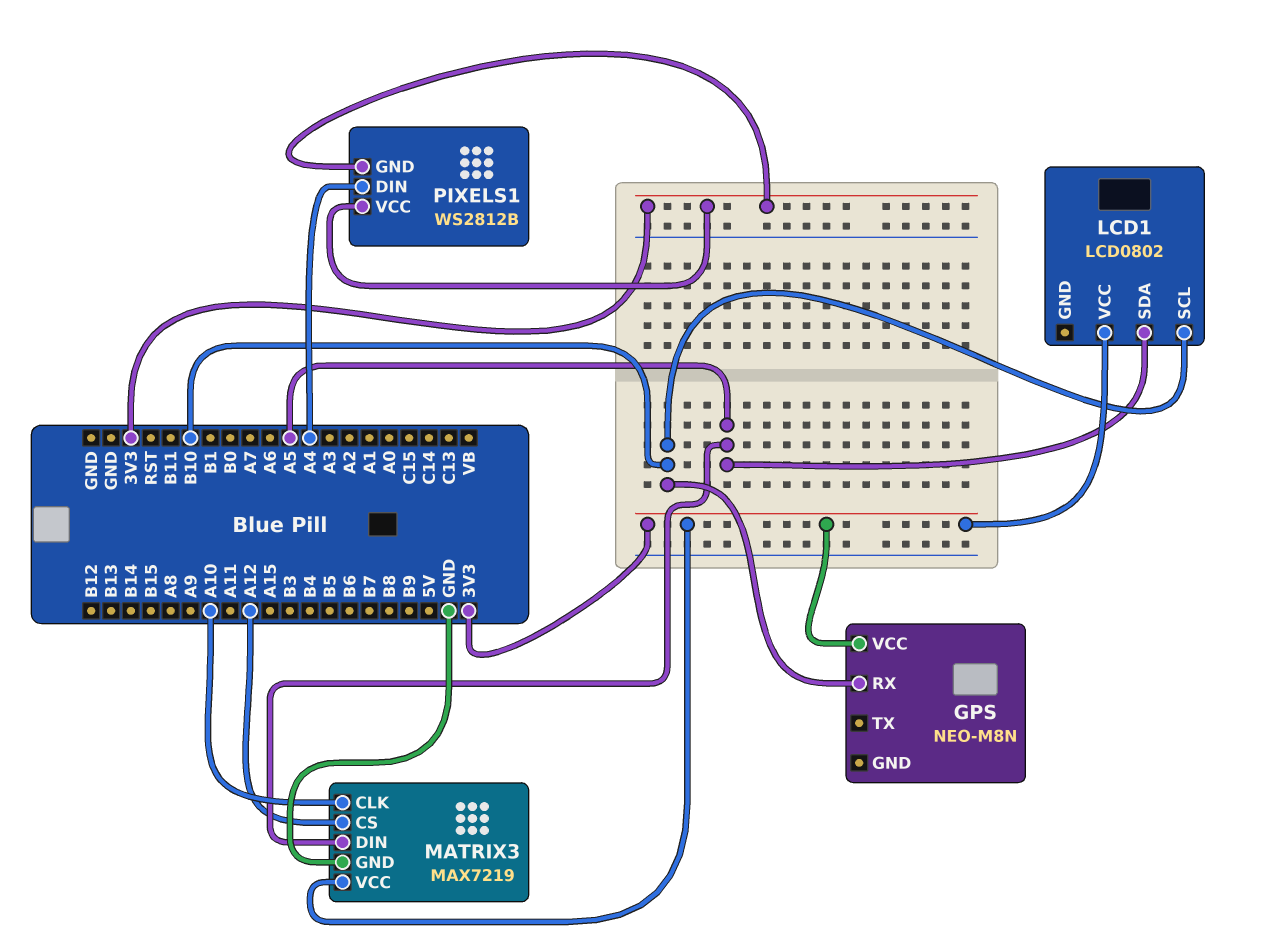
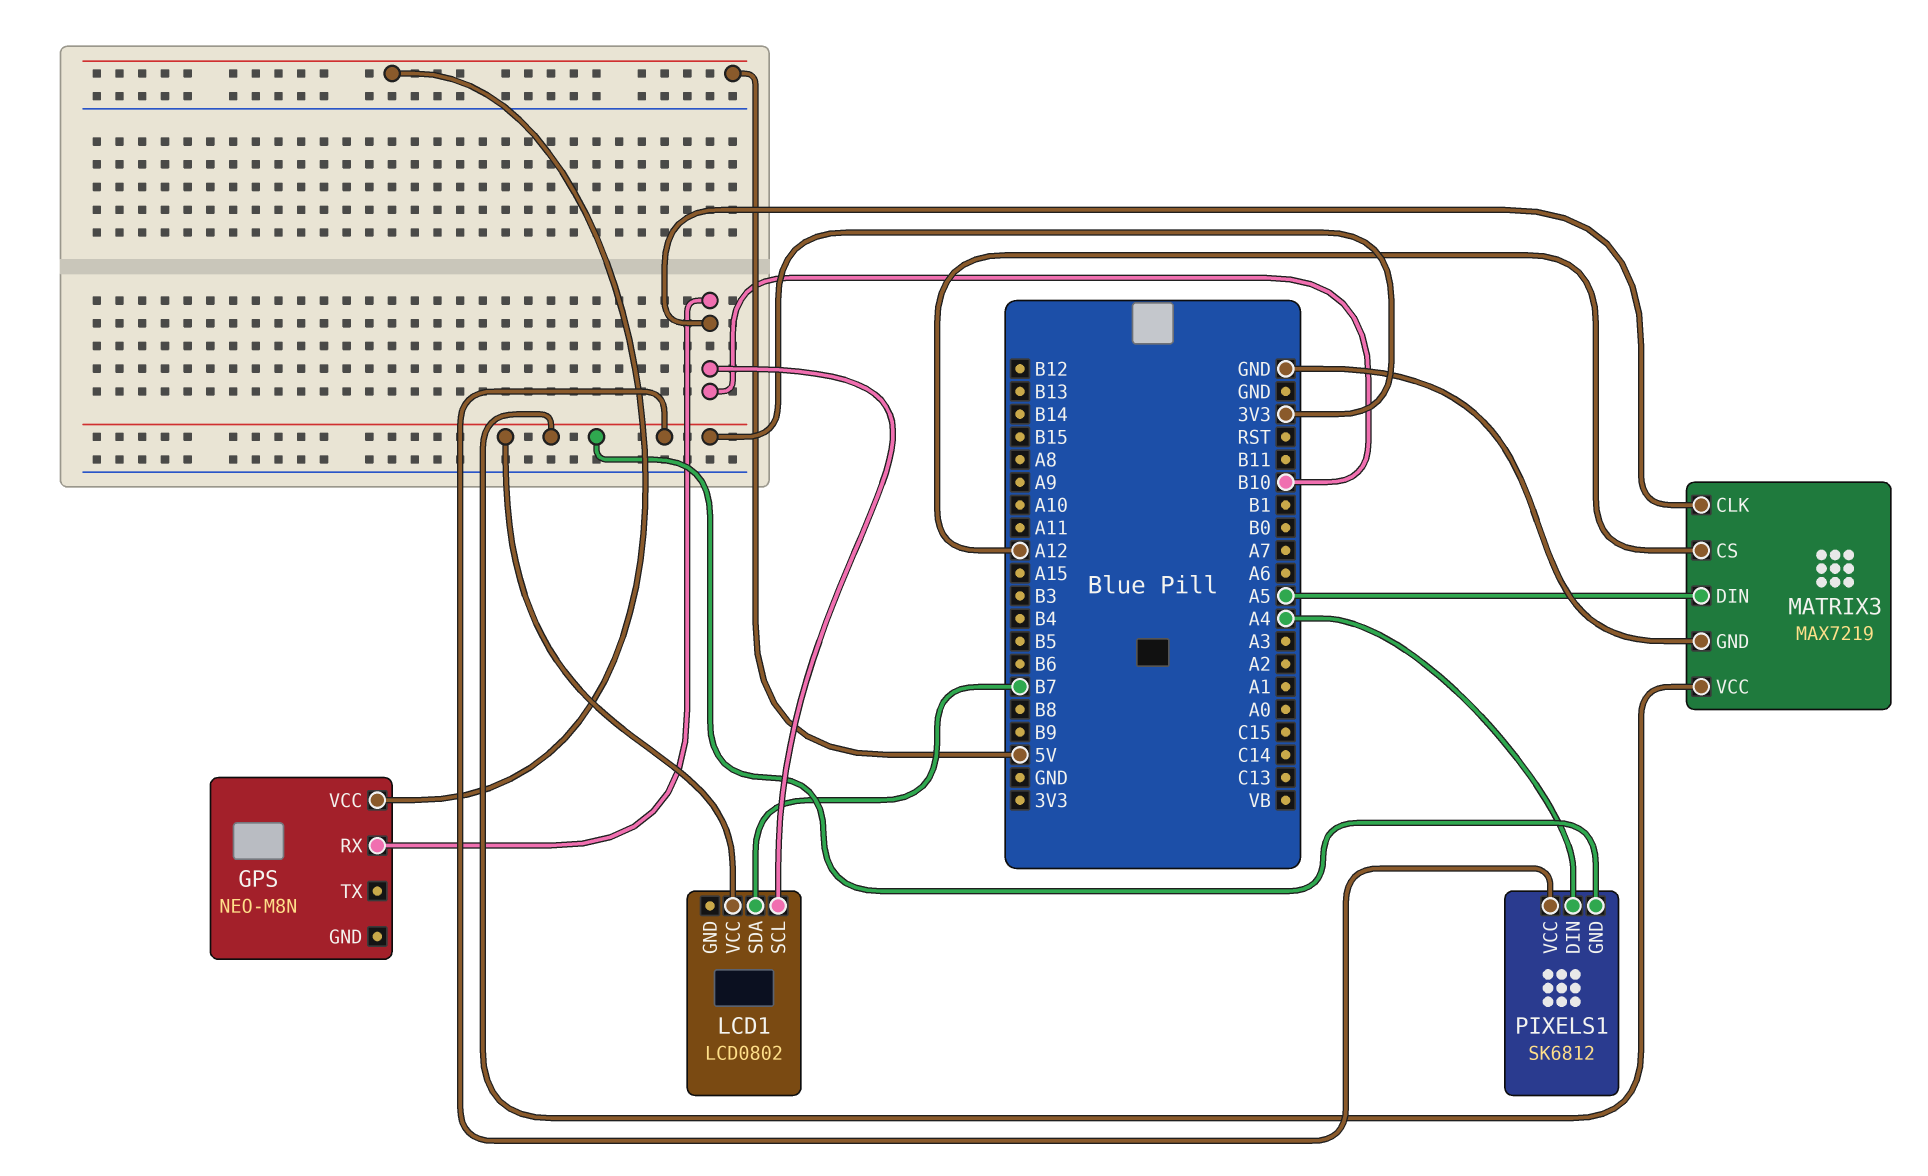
GPS pin VCC: 3V3 -> 5V
LCD1 pin SDA: A5 -> B7
MATRIX3 pin CLK: A10 -> B10
PIXELS1: WS2812B -> SK6812

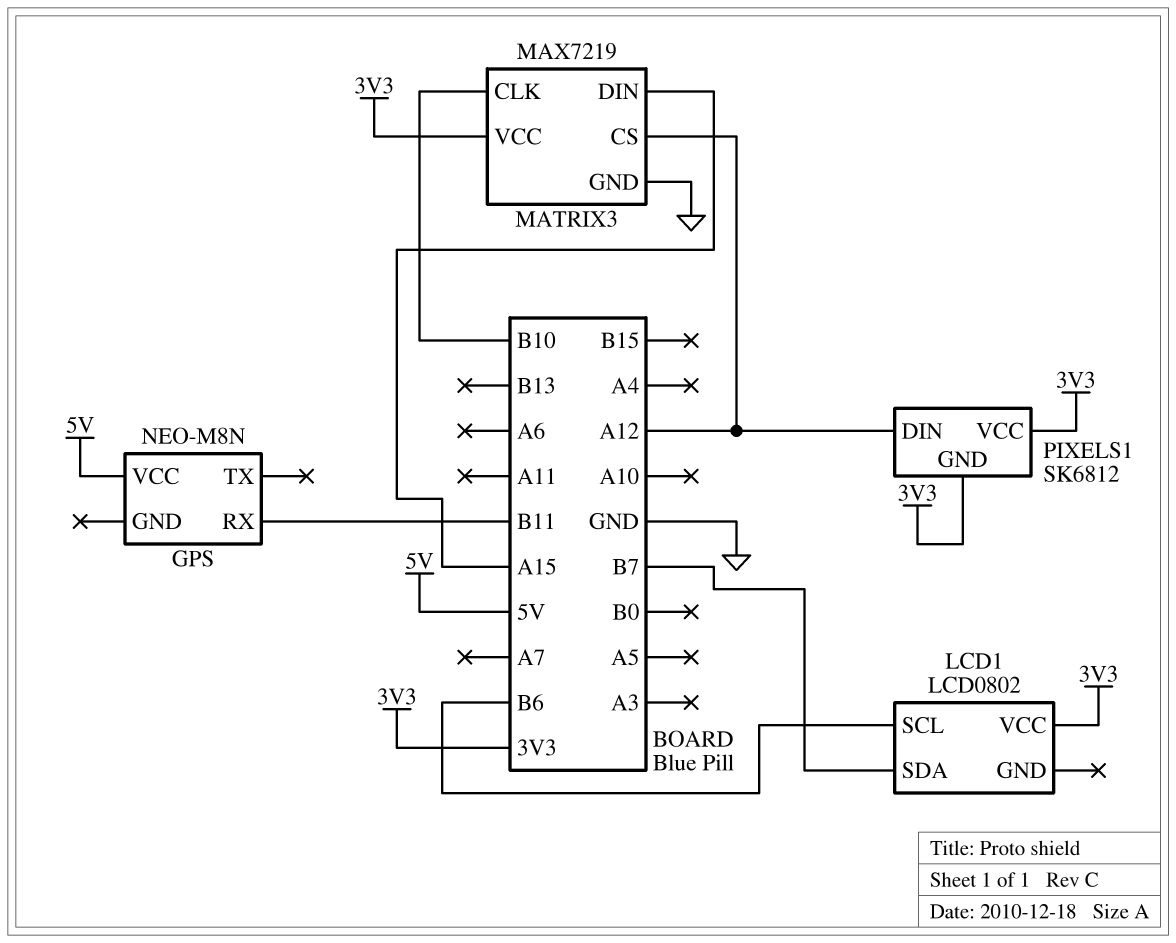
GPS pin RX: B10 -> B11
LCD1 pin SCL: B10 -> B6
MATRIX3 pin DIN: A5 -> A15
PIXELS1 pin DIN: A4 -> A12

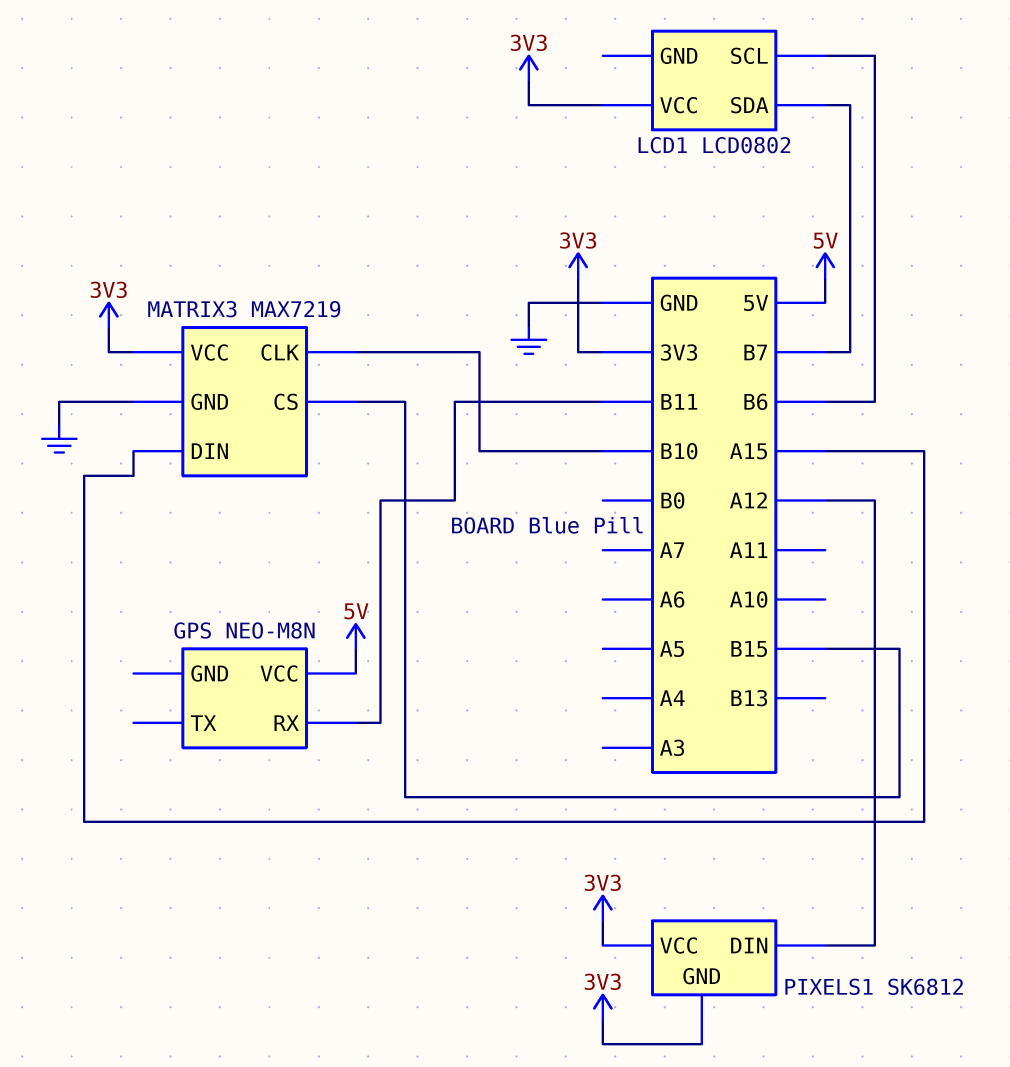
MATRIX3 pin CS: A12 -> B15

